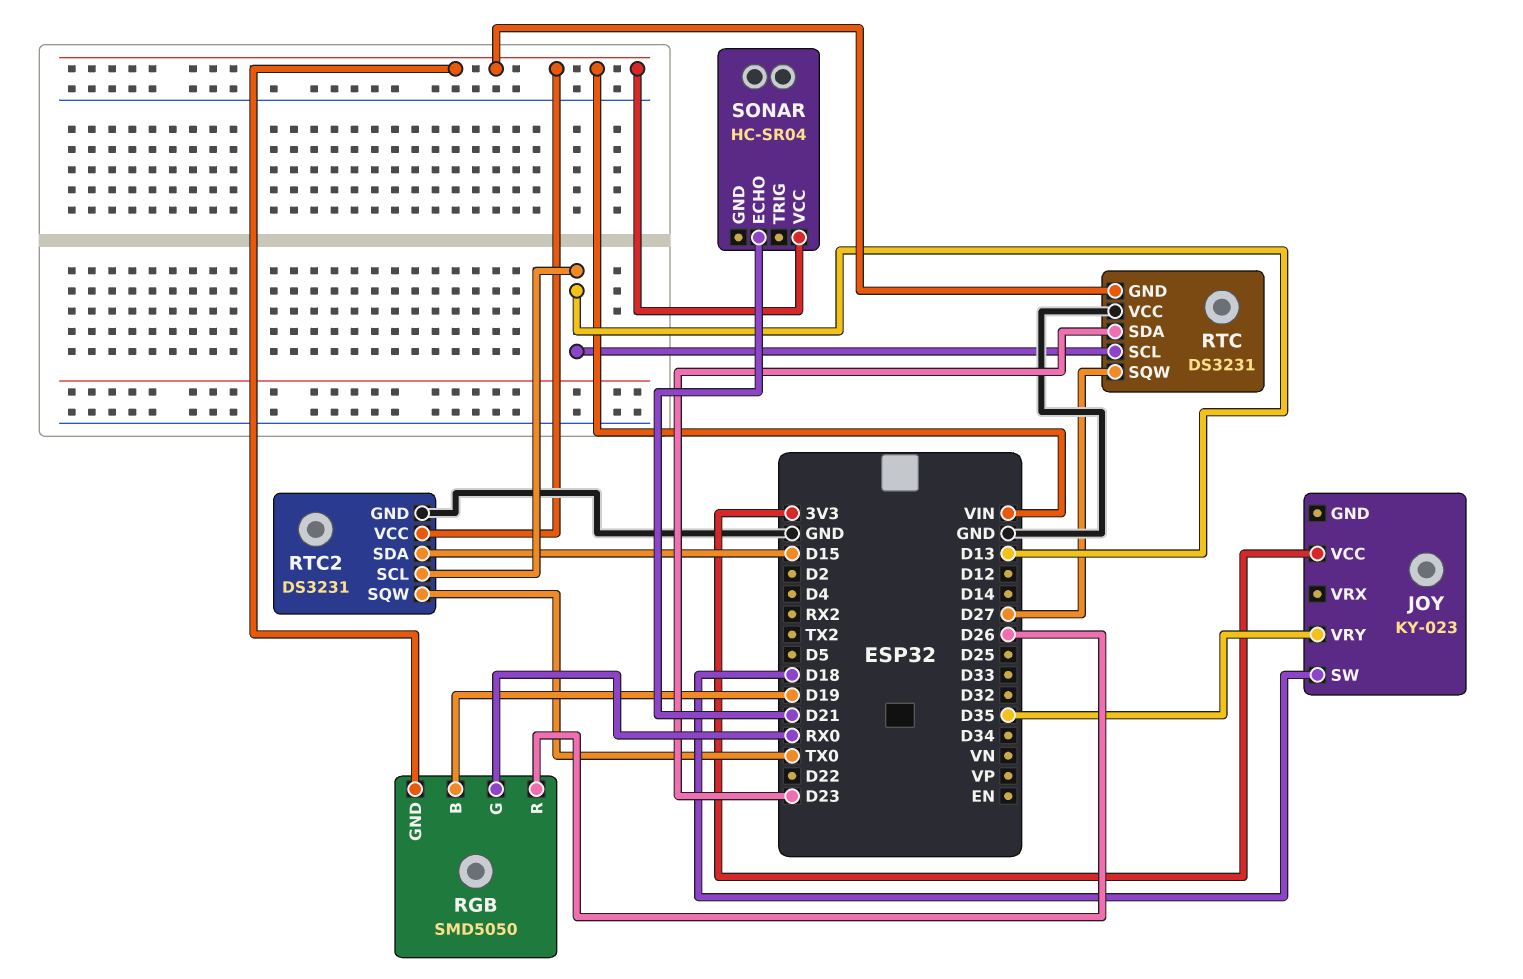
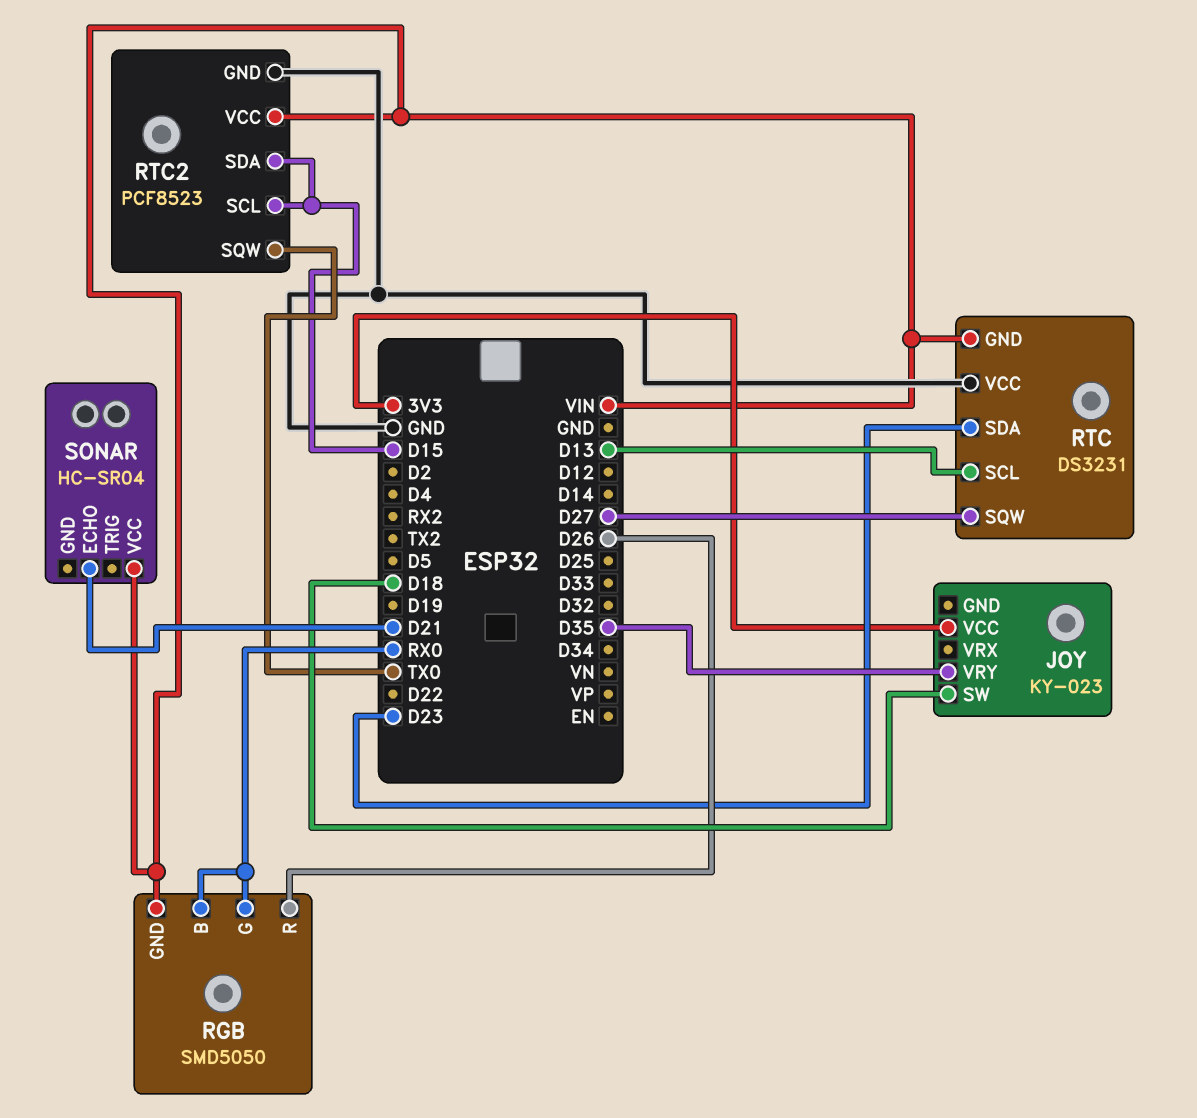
RGB pin B: D19 -> RX0
RTC2: DS3231 -> PCF8523
RTC2 pin SCL: D13 -> D15

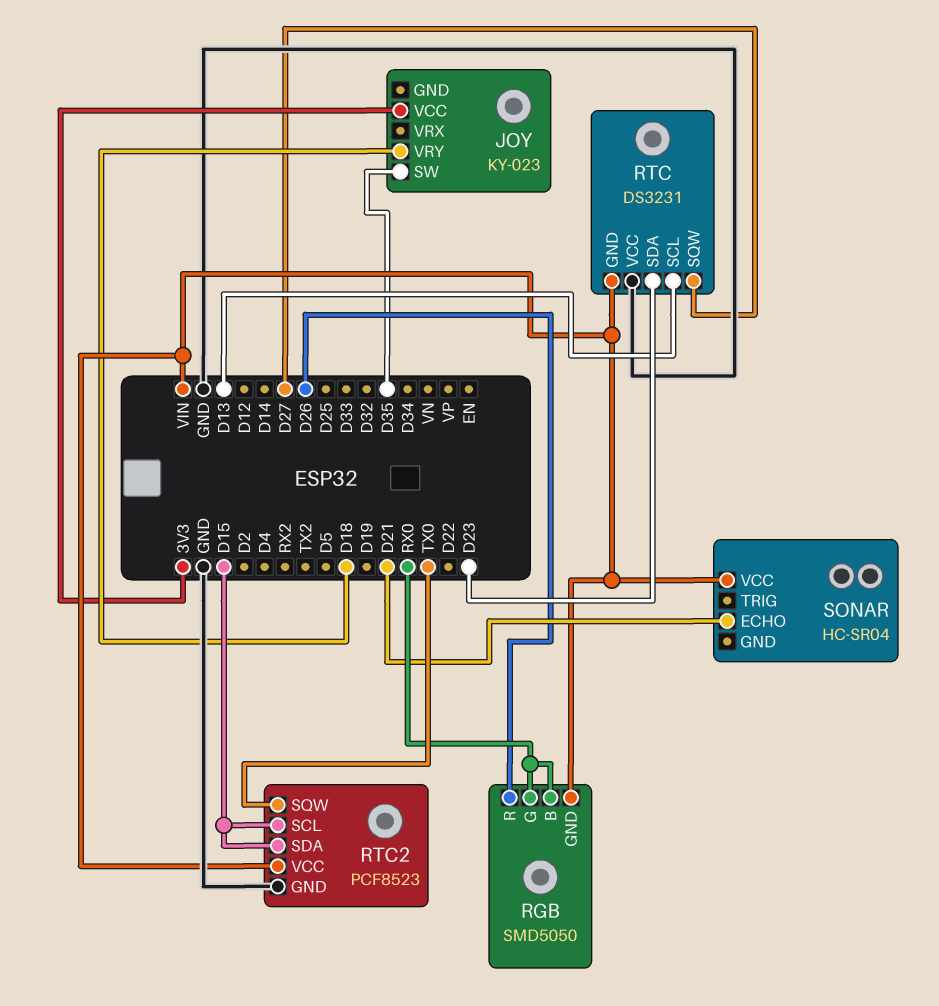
JOY pin SW: D18 -> D35
JOY pin VRY: D35 -> D18

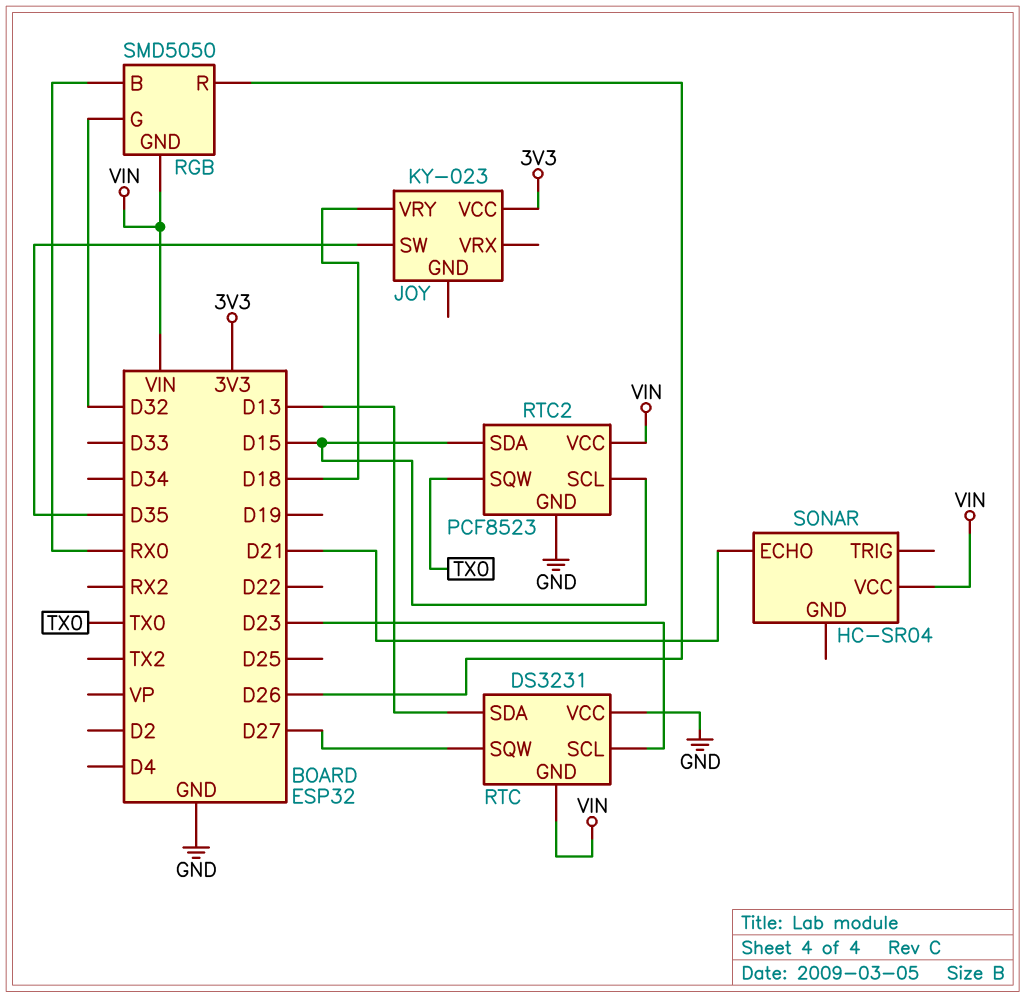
RGB pin G: RX0 -> D32
RTC pin SCL: D13 -> D23
RTC pin SDA: D23 -> D13

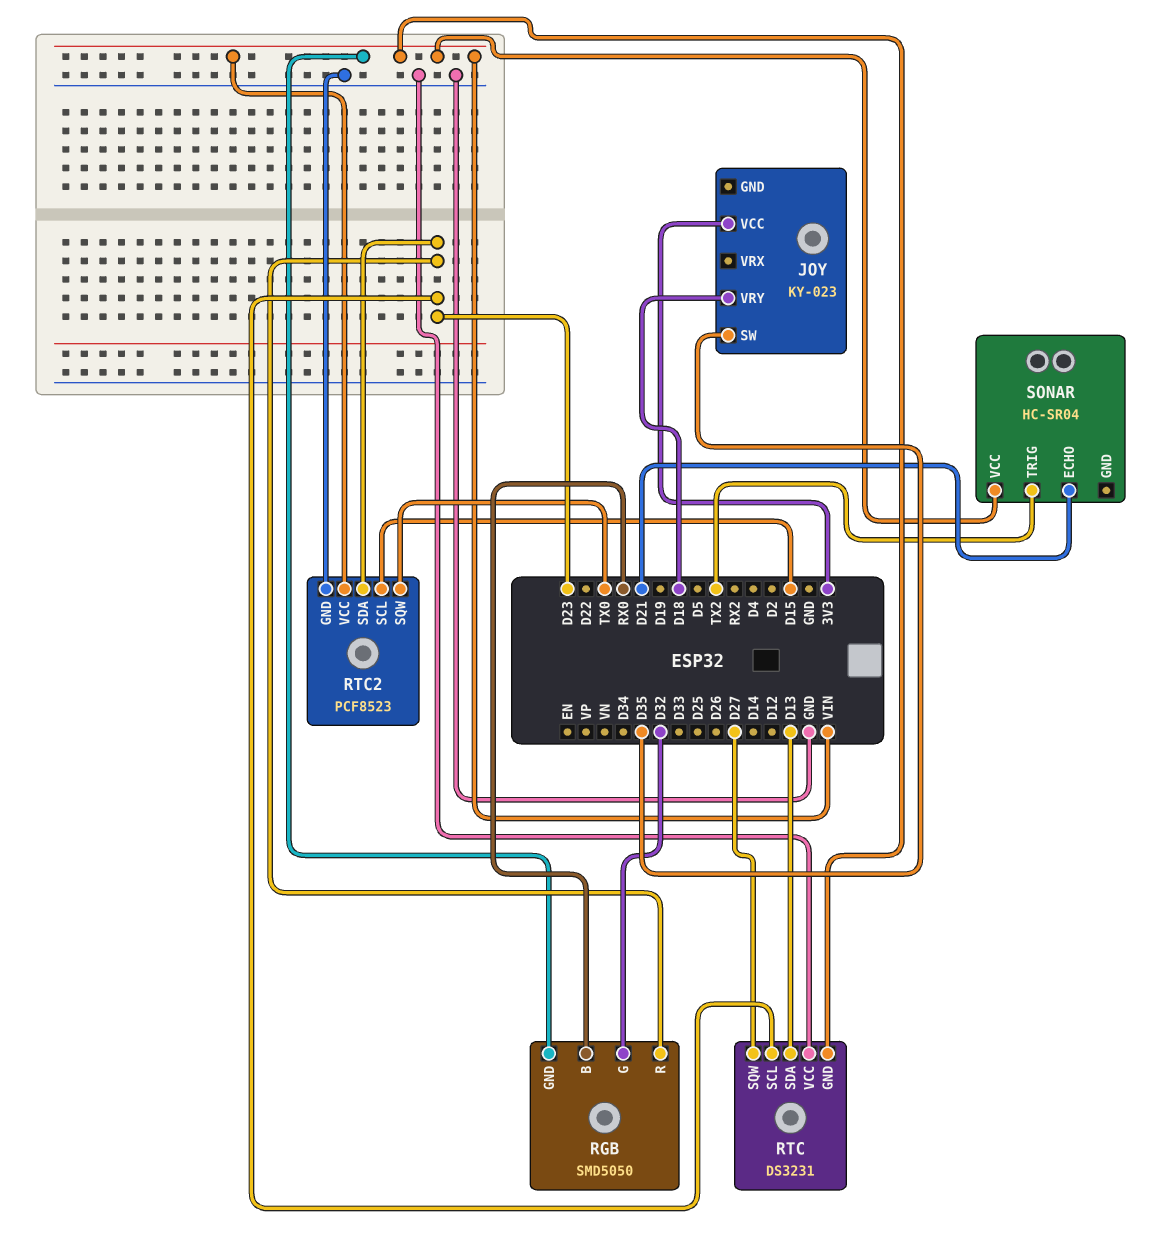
RGB pin R: D26 -> D23
RTC2 pin SDA: D15 -> D23
SONAR pin TRIG: none -> TX2

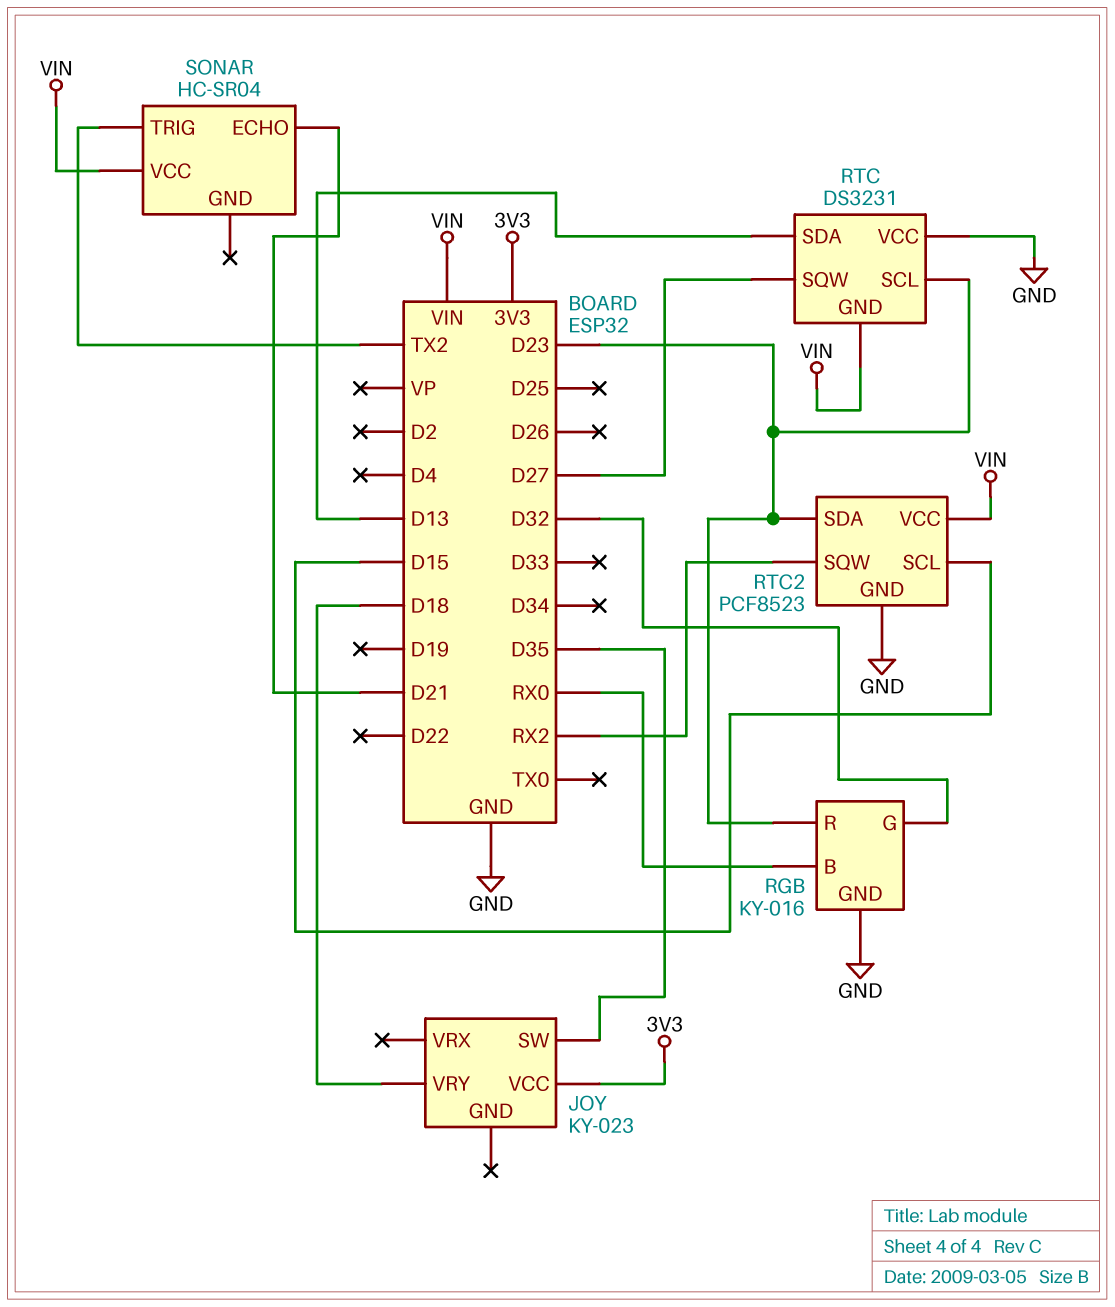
RGB: SMD5050 -> KY-016
RGB pin GND: VIN -> GND
RTC2 pin SQW: TX0 -> RX2

